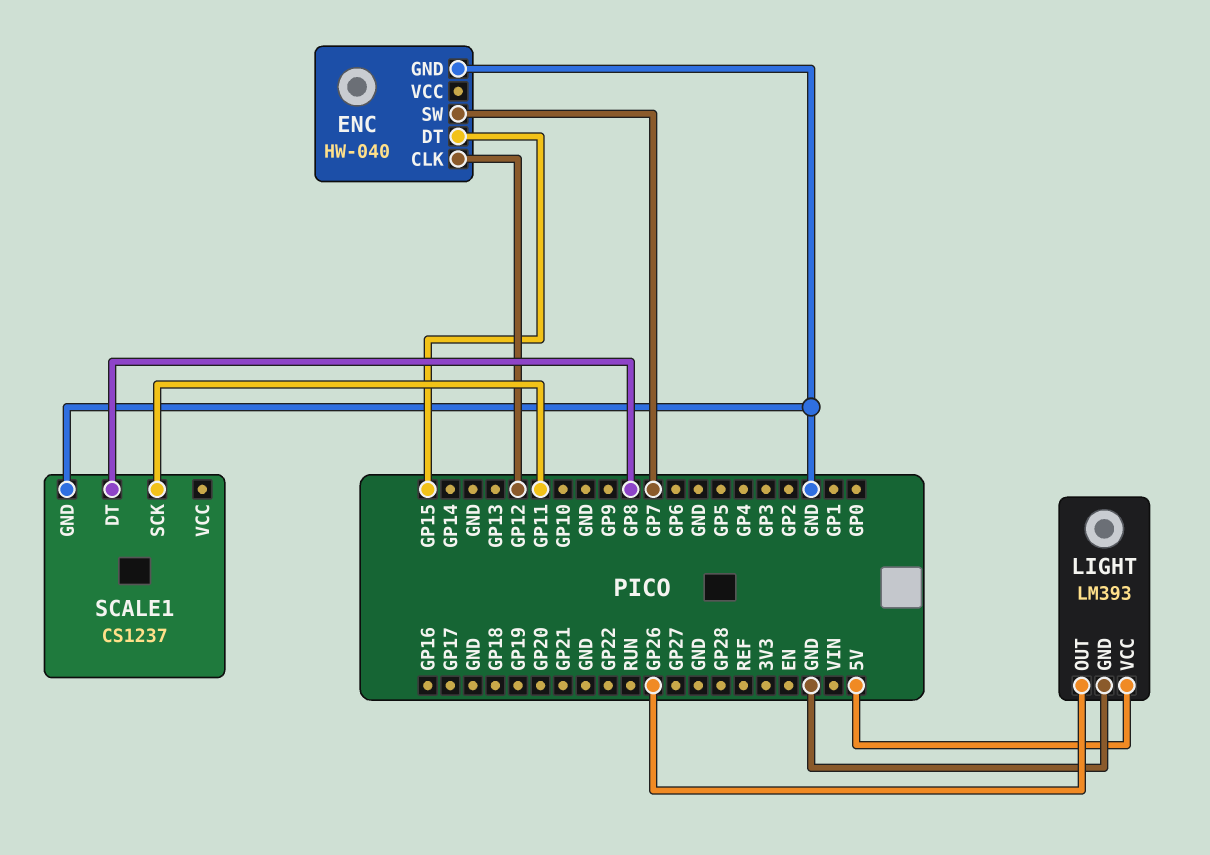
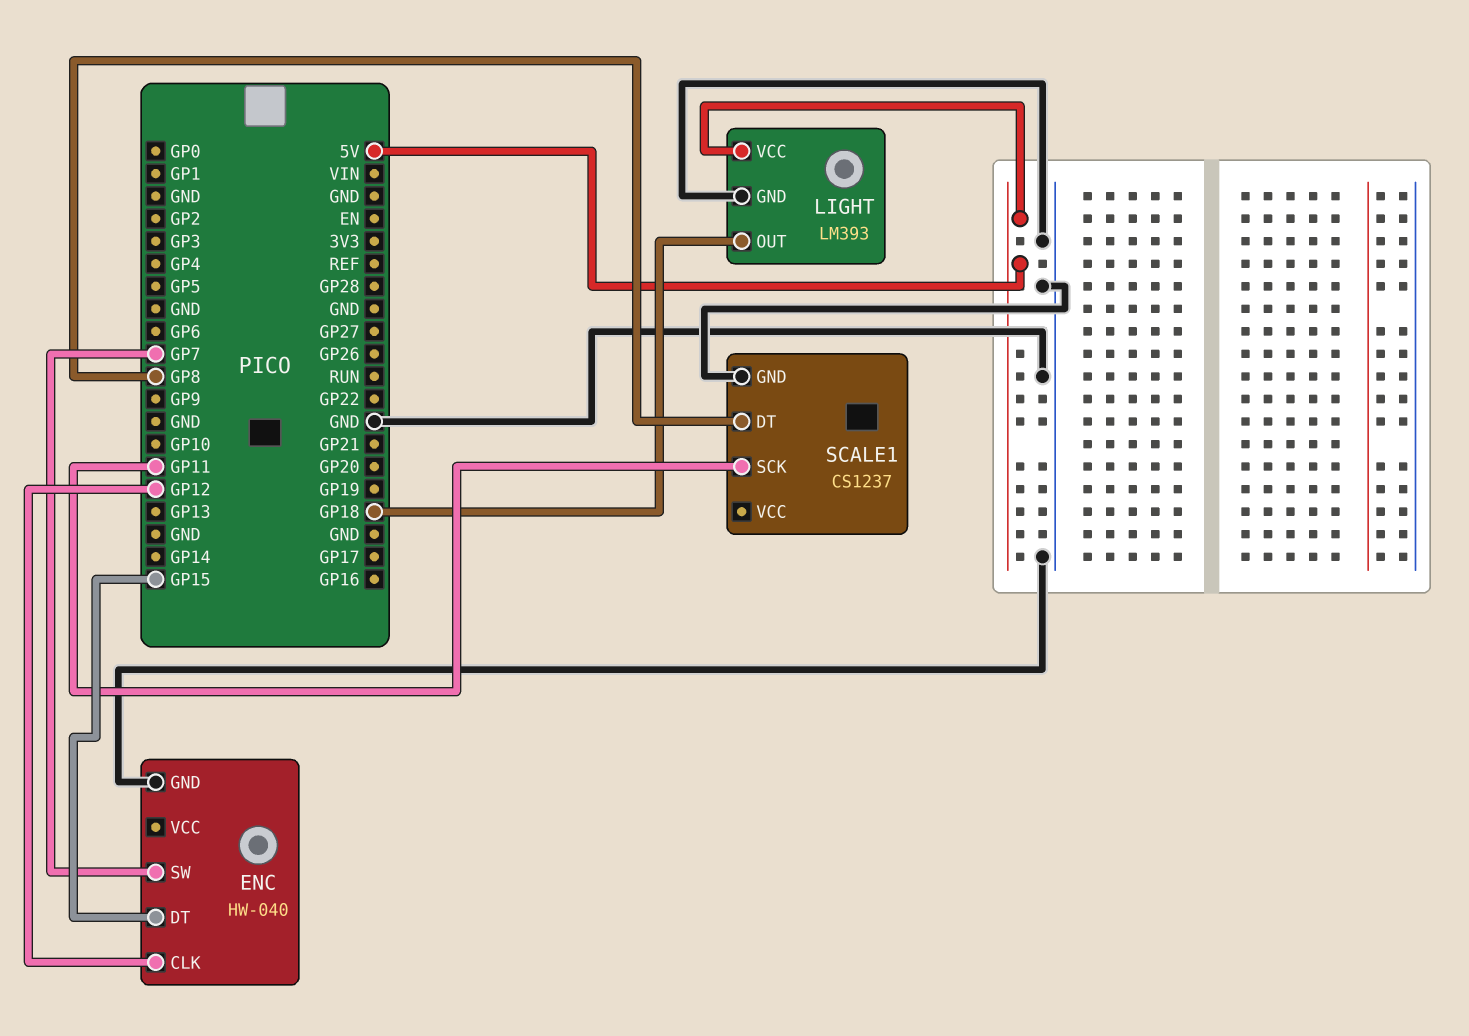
LIGHT pin OUT: GP26 -> GP18

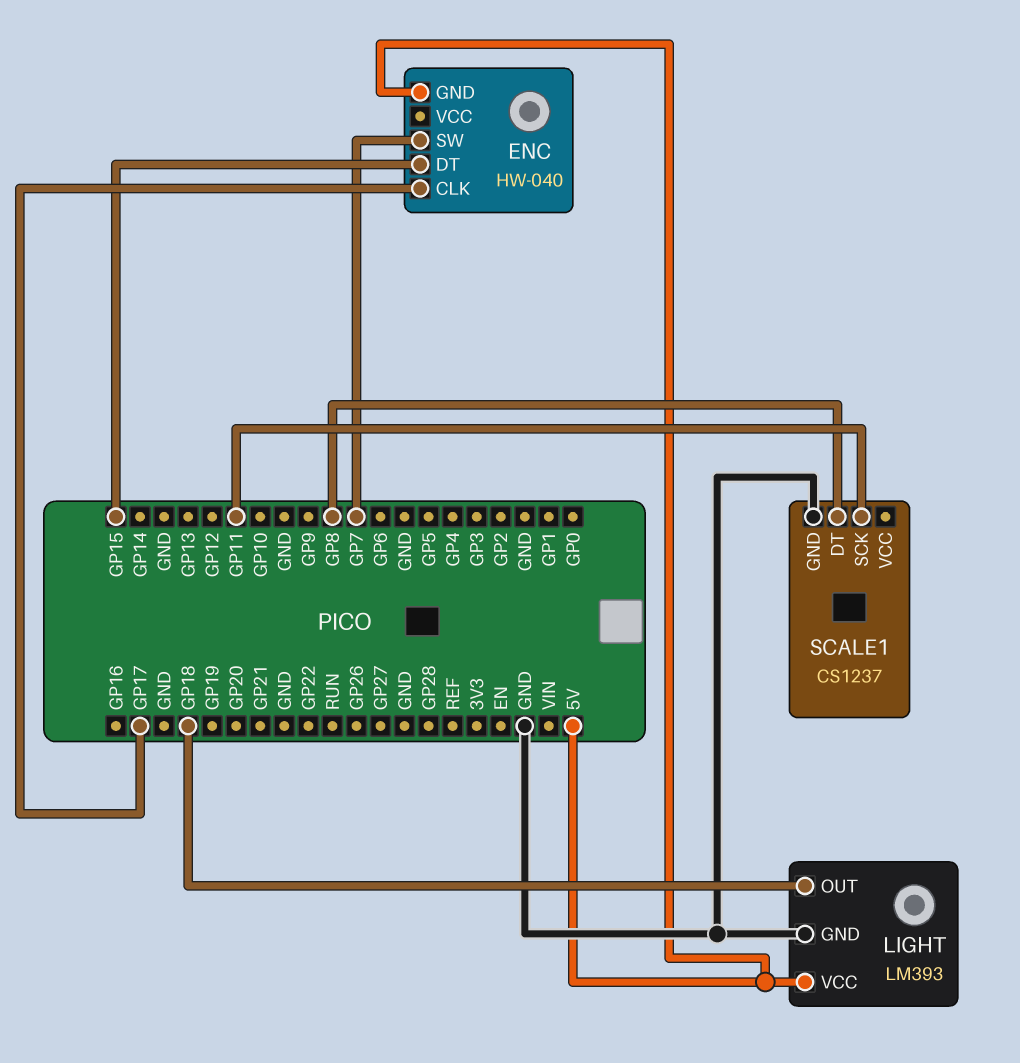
ENC pin CLK: GP12 -> GP17
ENC pin GND: GND -> 5V

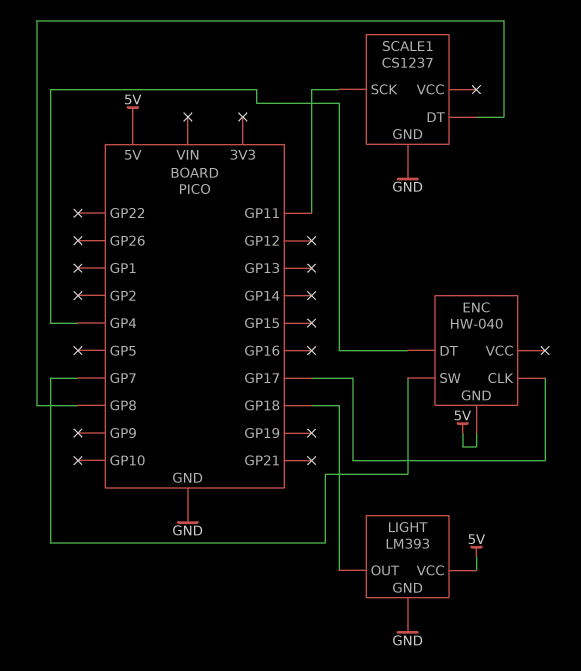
ENC pin DT: GP15 -> GP4

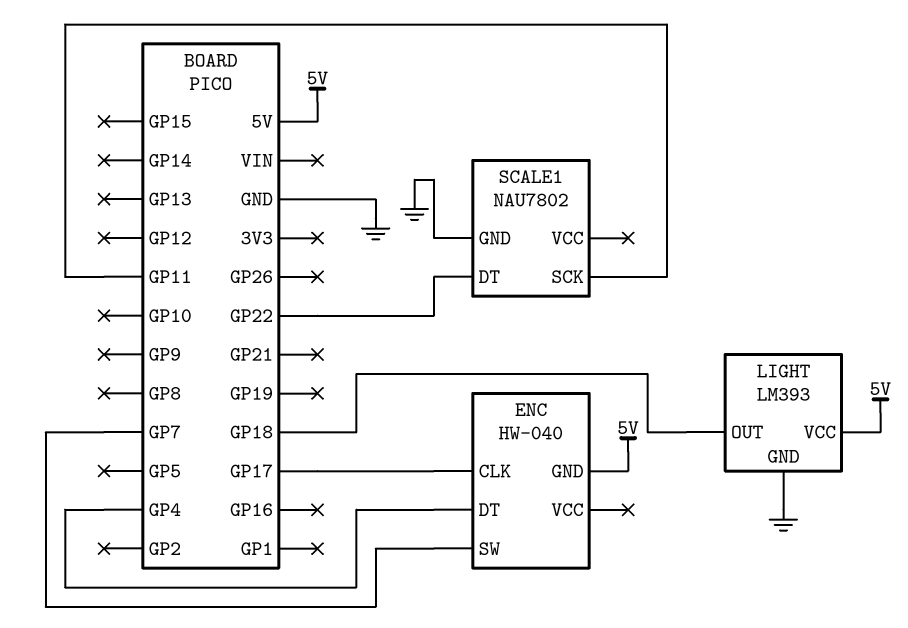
SCALE1: CS1237 -> NAU7802
SCALE1 pin DT: GP8 -> GP22

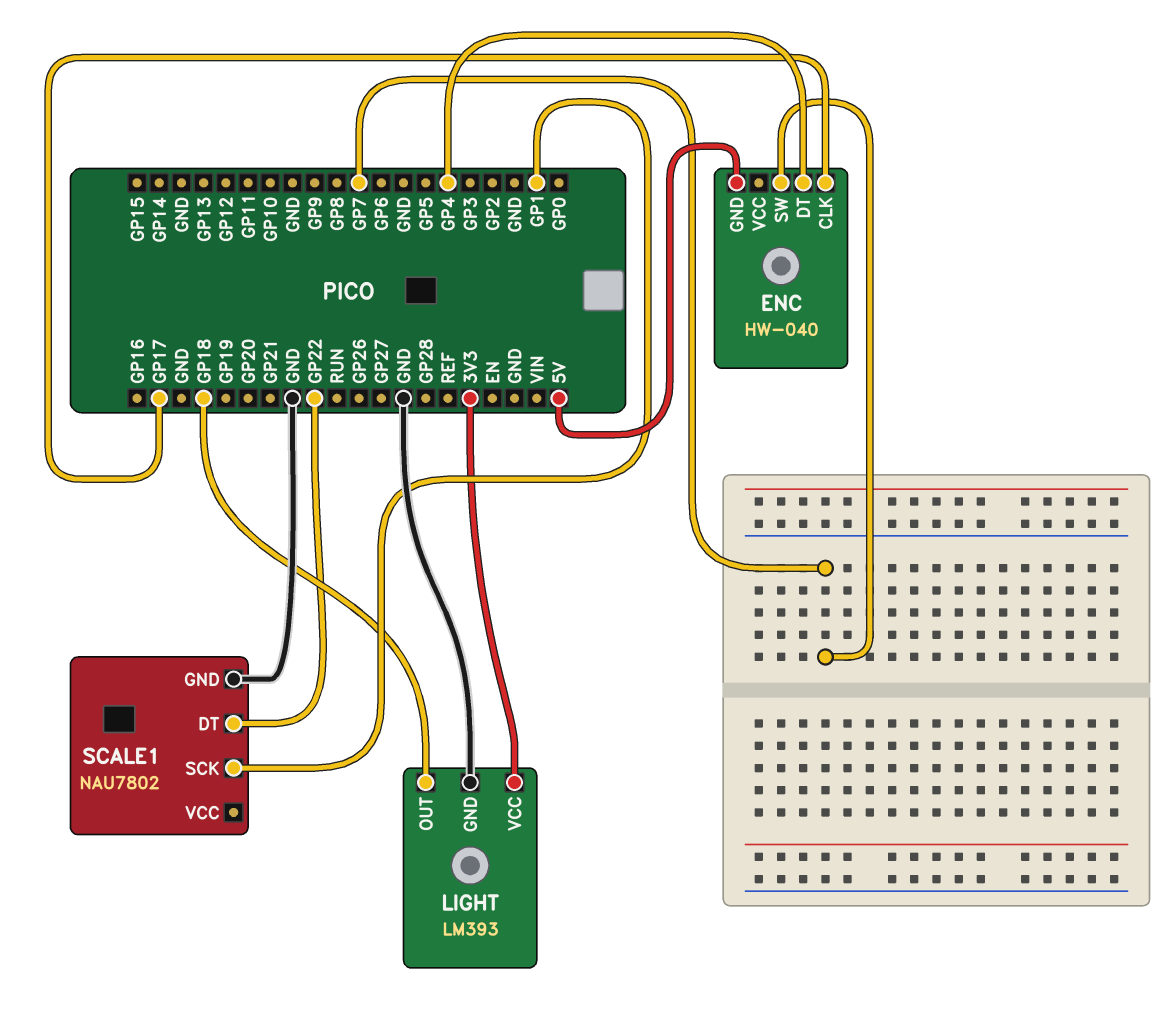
LIGHT pin VCC: 5V -> 3V3
SCALE1 pin SCK: GP11 -> GP1

